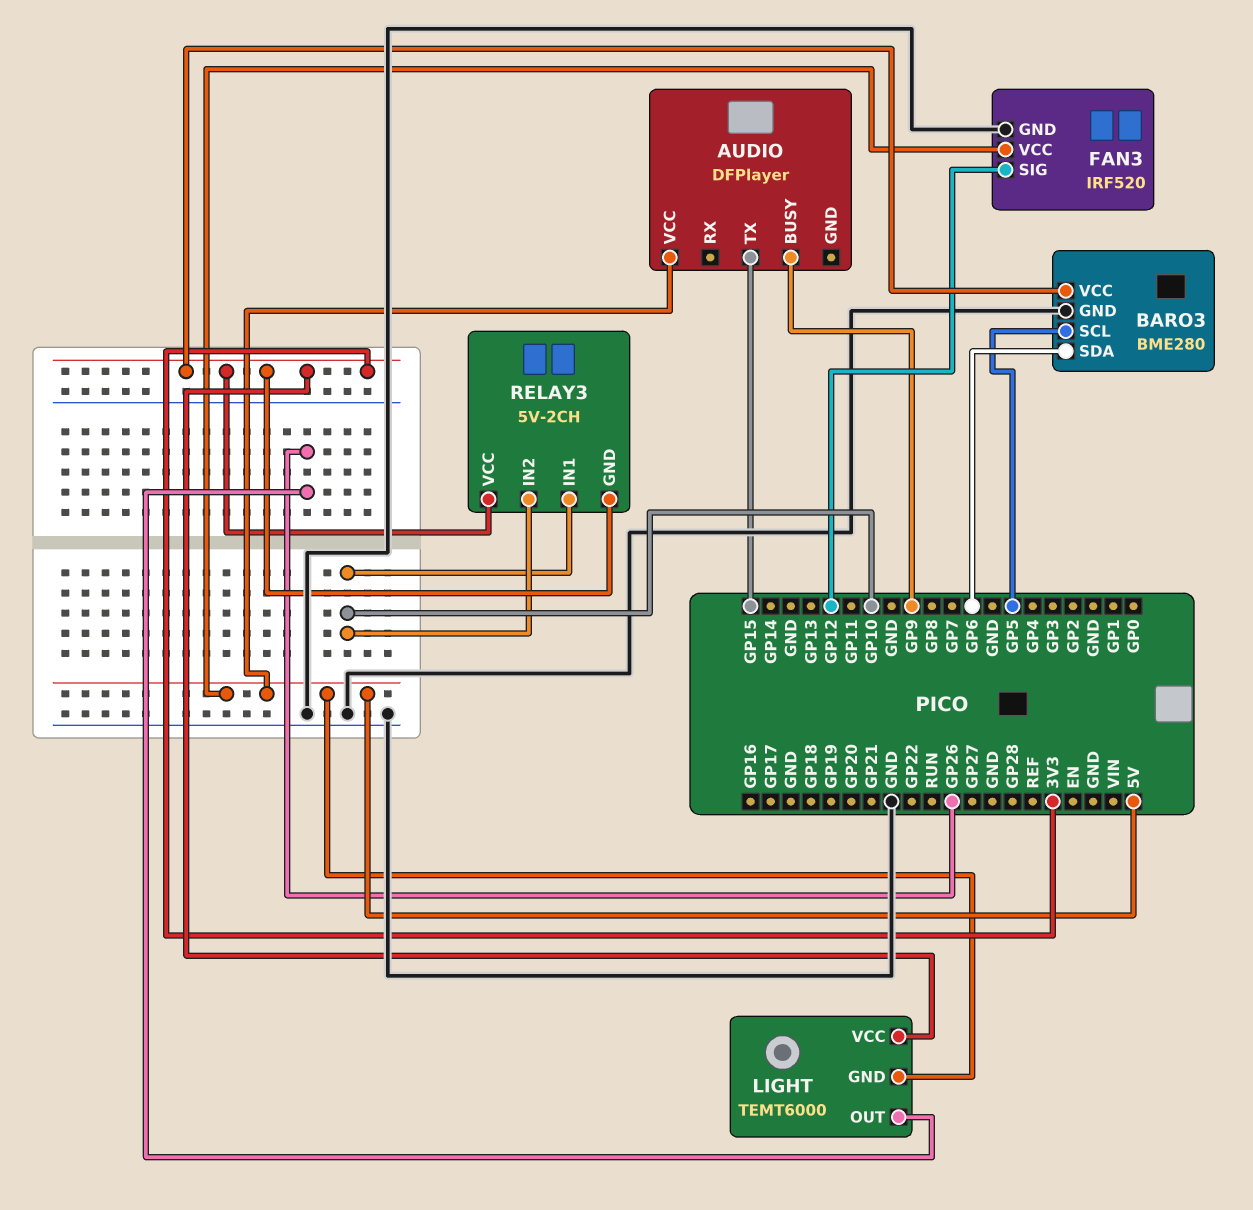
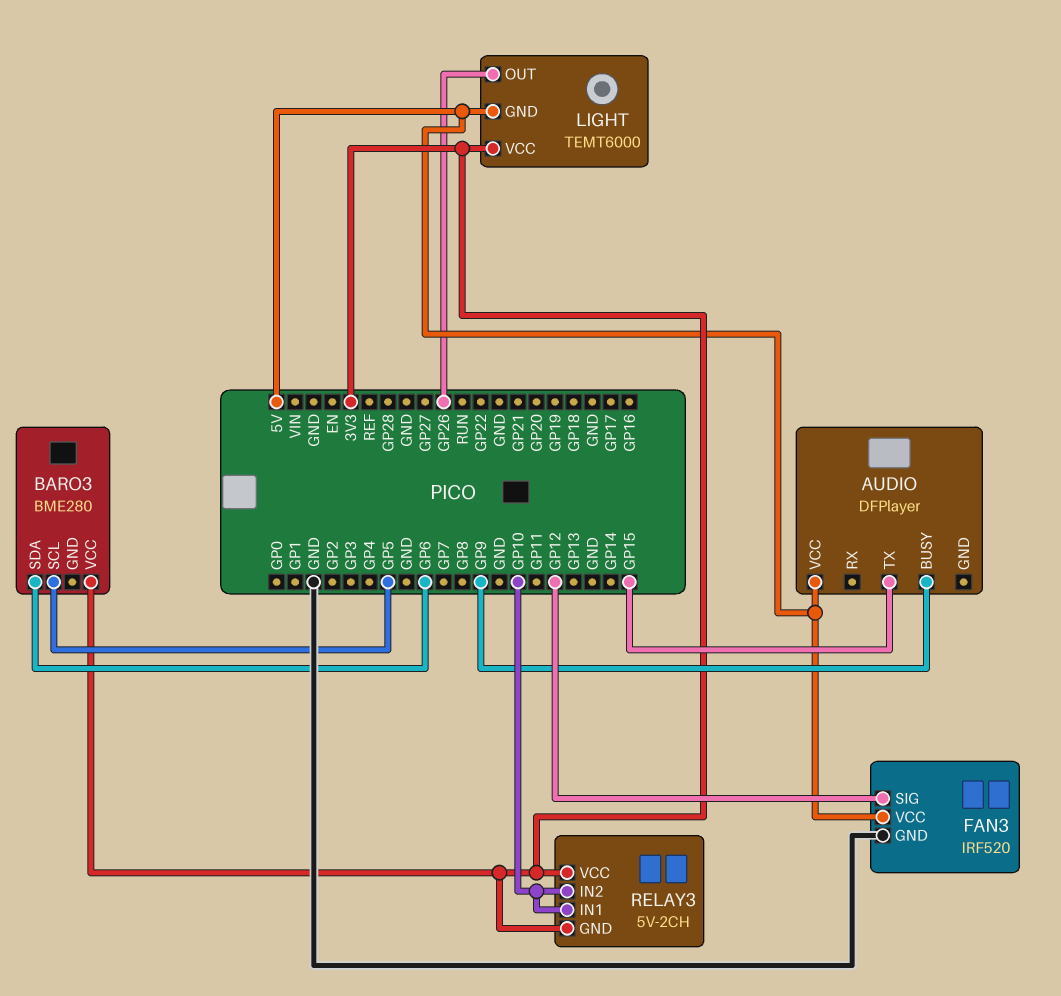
BARO3 pin GND: GND -> none

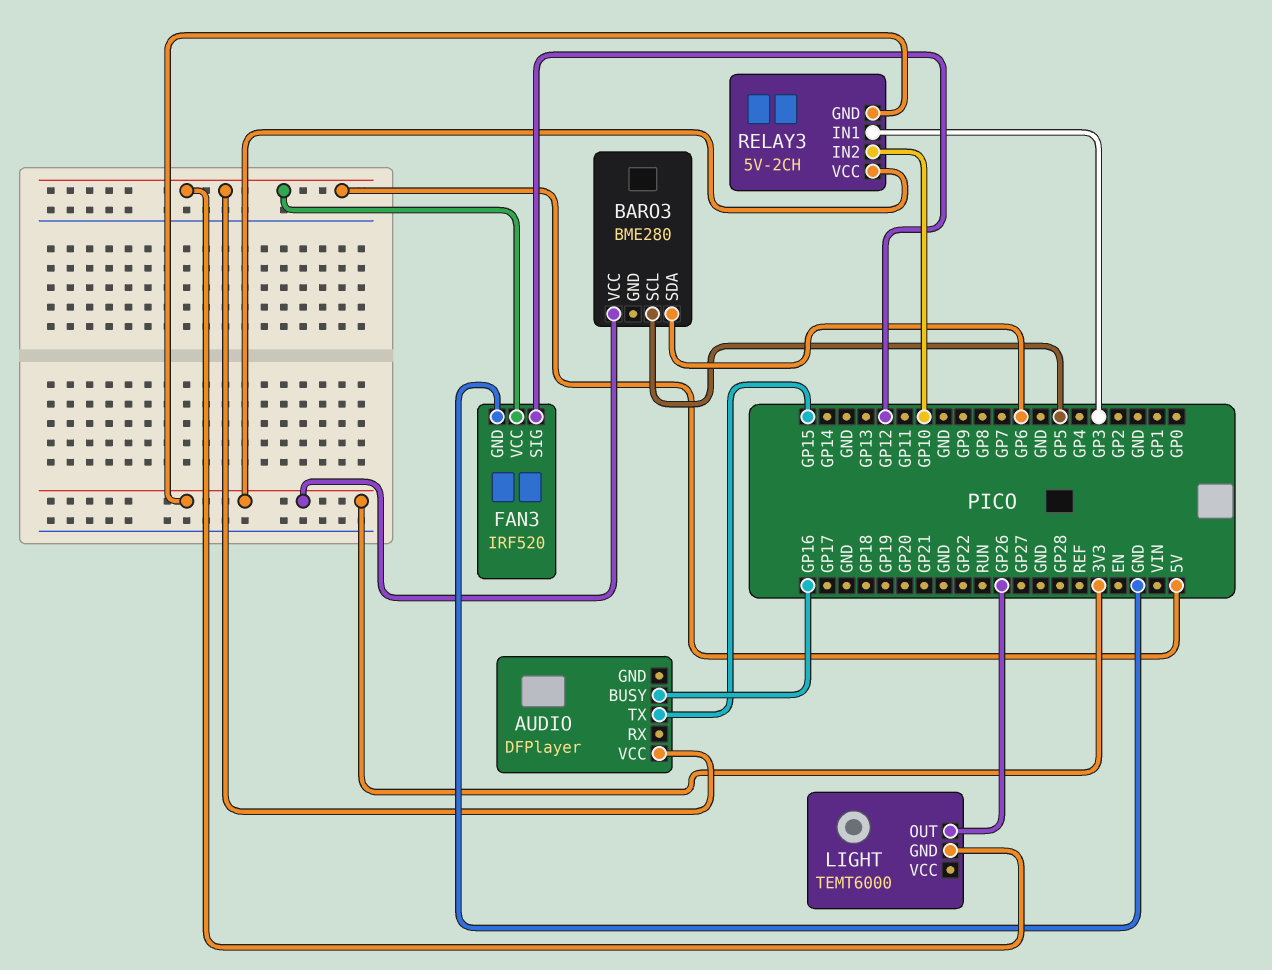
AUDIO pin BUSY: GP9 -> GP16
LIGHT pin VCC: 3V3 -> none
RELAY3 pin IN1: GP10 -> GP3

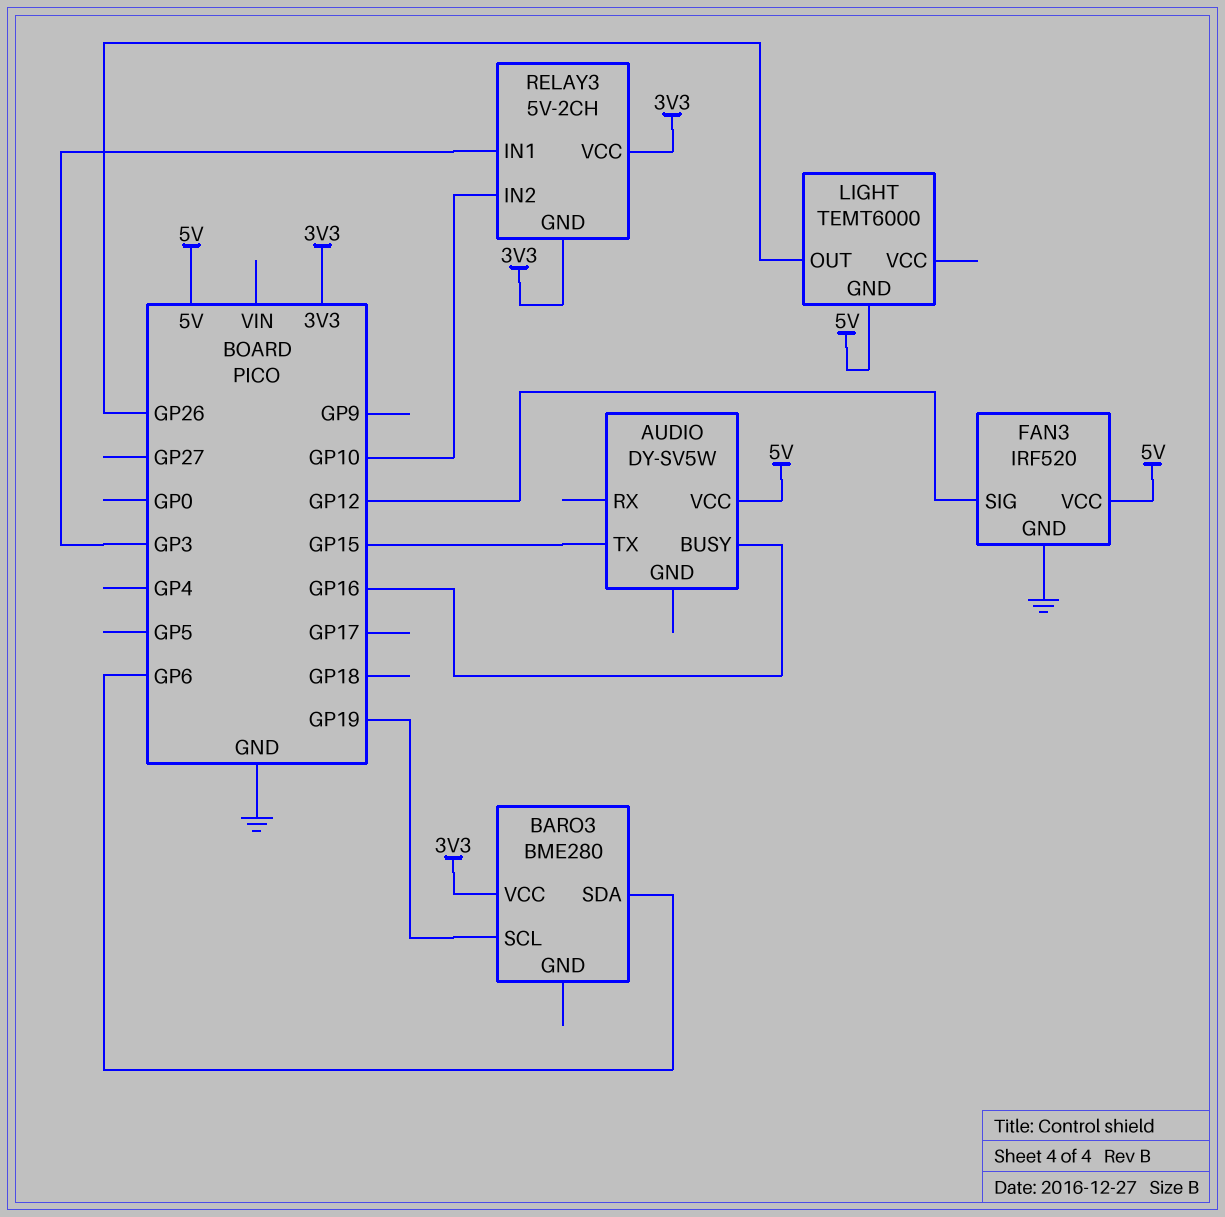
AUDIO: DFPlayer -> DY-SV5W
BARO3 pin SCL: GP5 -> GP19

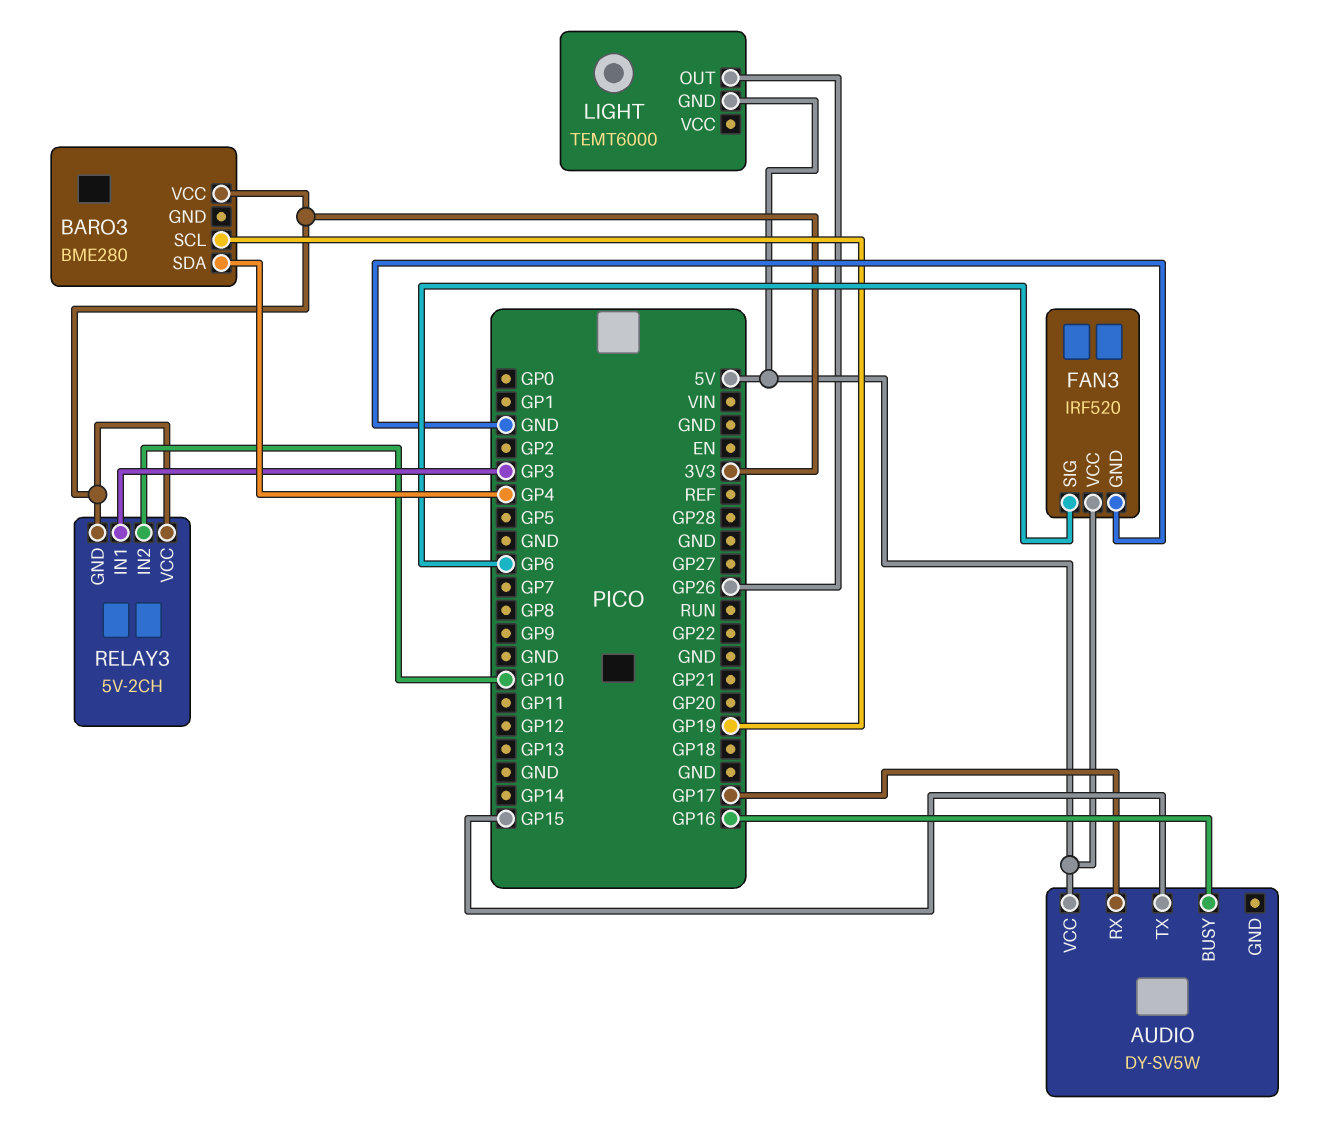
AUDIO pin RX: none -> GP17
BARO3 pin SDA: GP6 -> GP4
FAN3 pin SIG: GP12 -> GP6

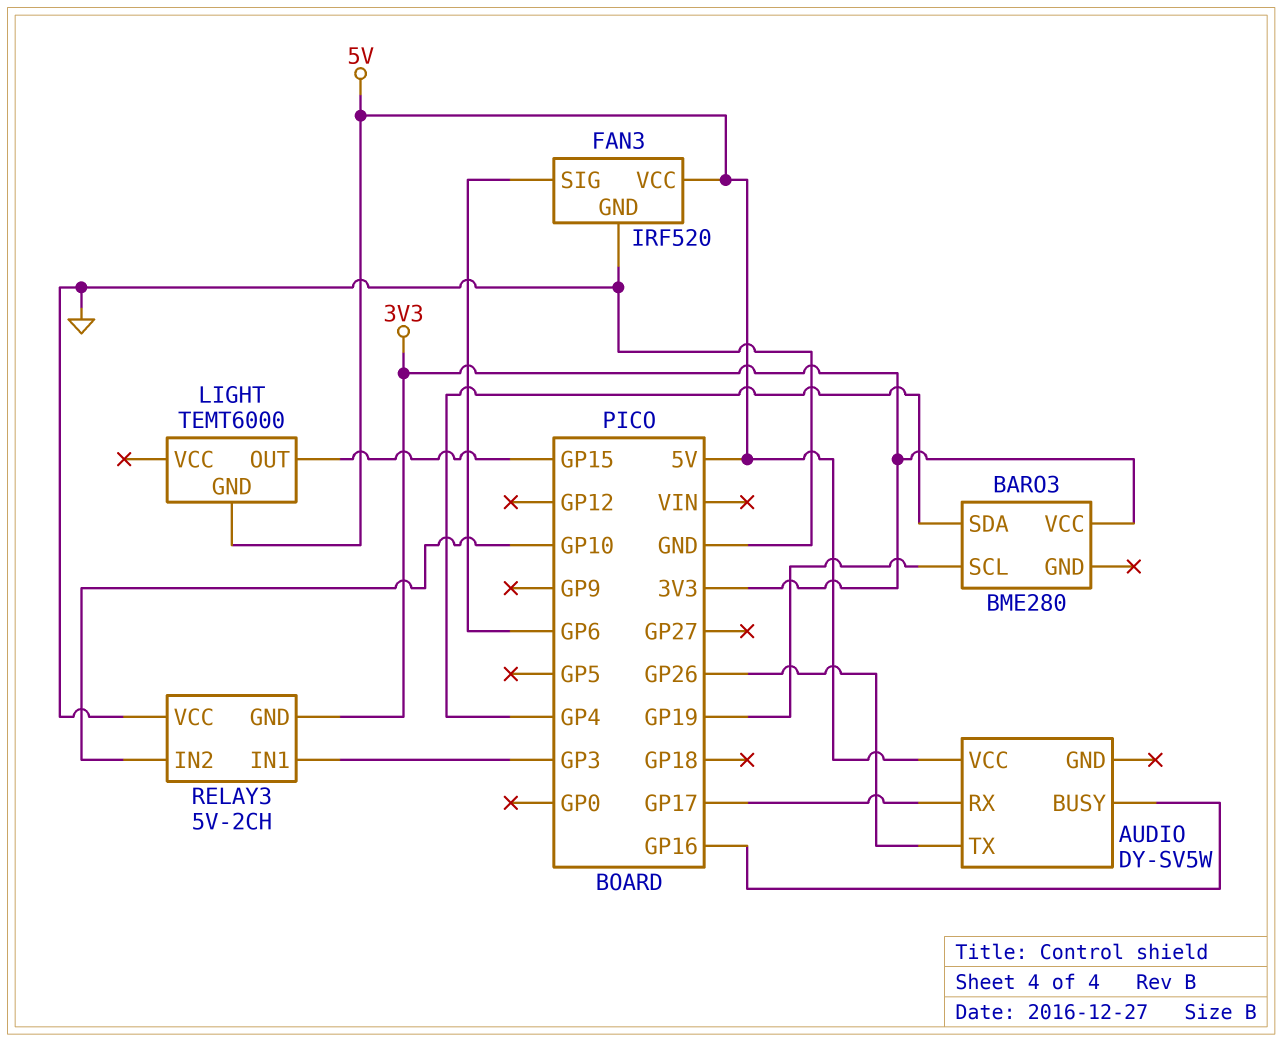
AUDIO pin TX: GP15 -> GP26
LIGHT pin OUT: GP26 -> GP15
RELAY3 pin VCC: 3V3 -> GND

